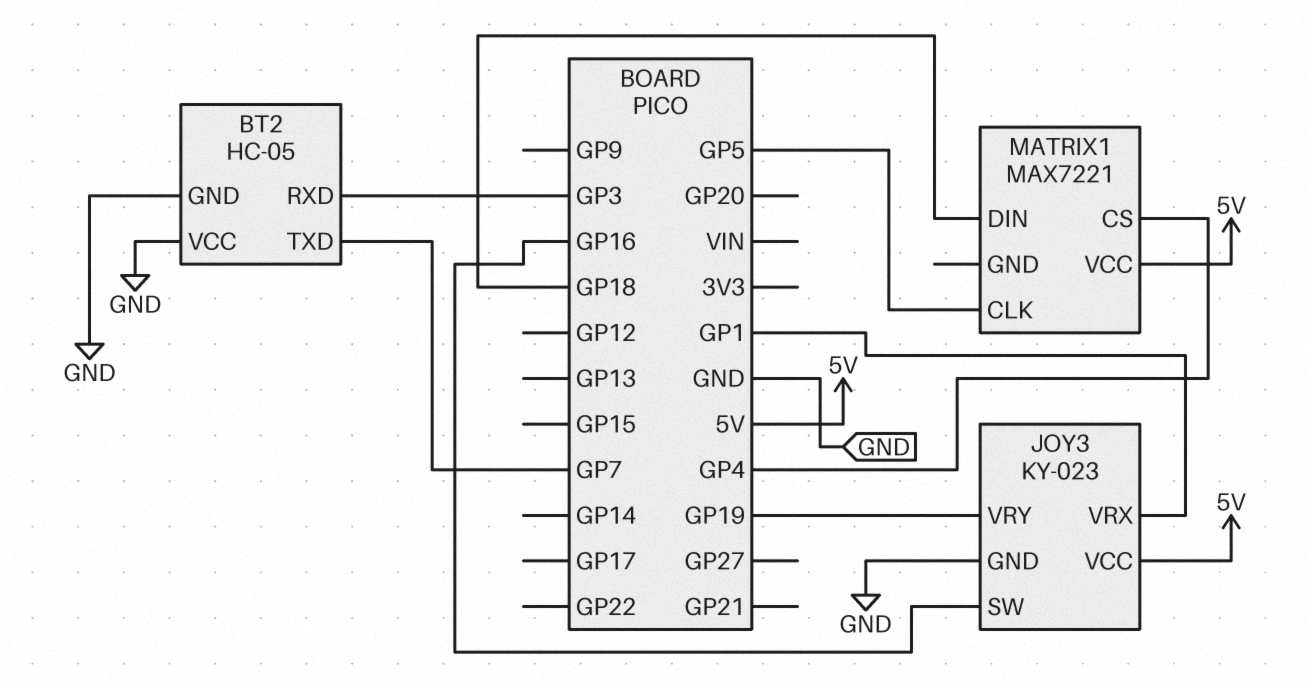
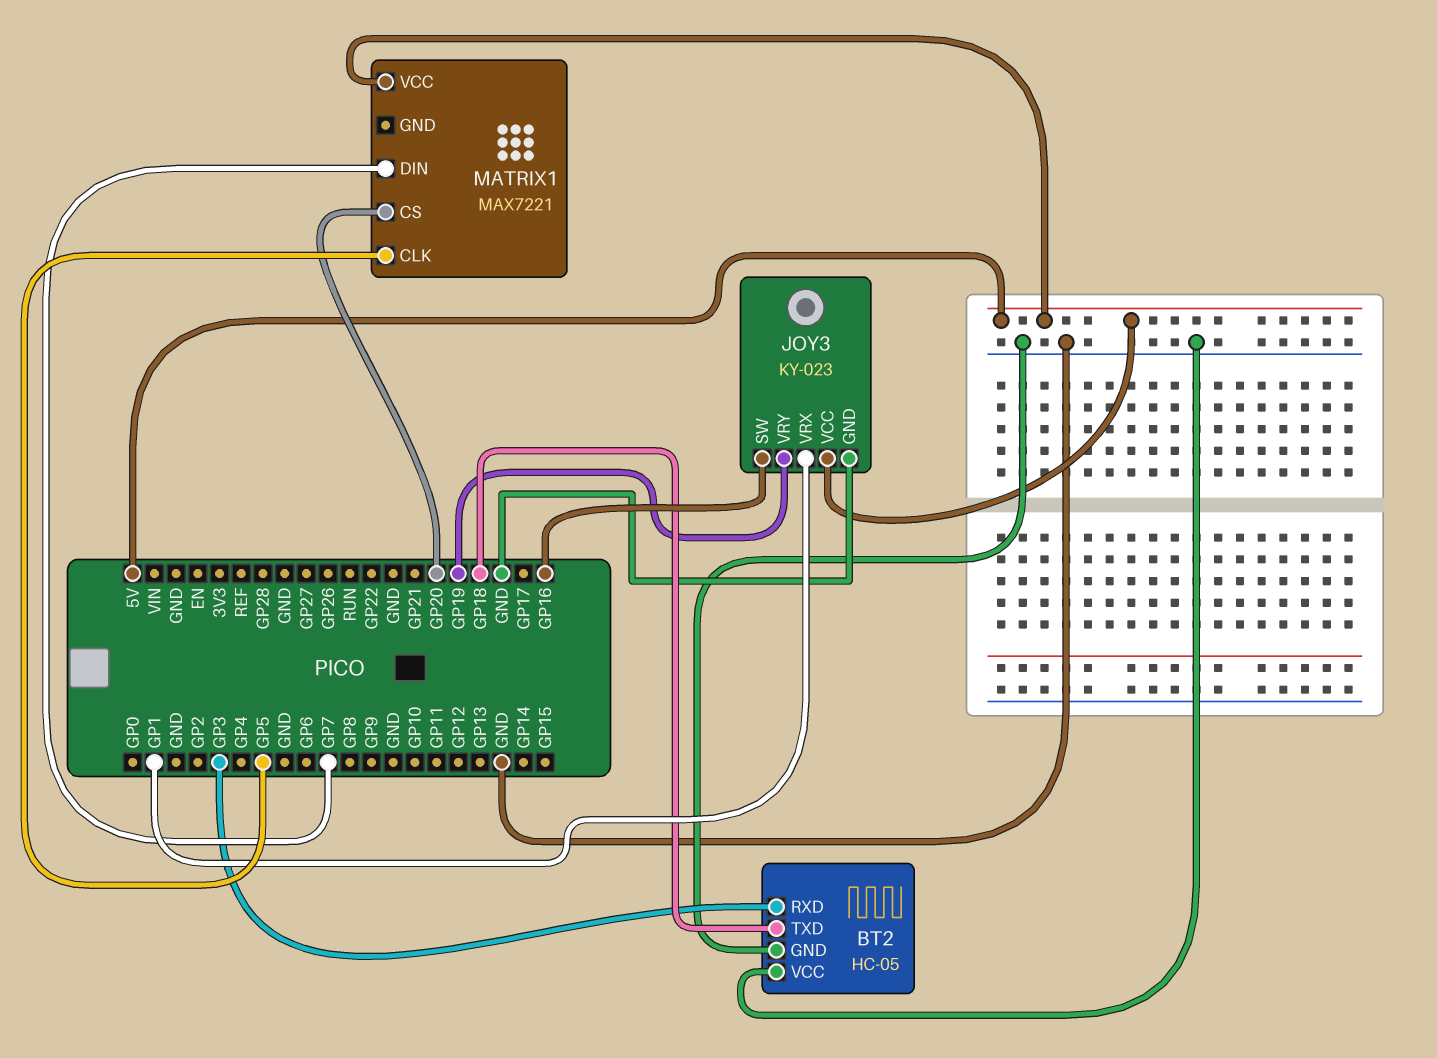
BT2 pin TXD: GP7 -> GP18
MATRIX1 pin CS: GP4 -> GP20
MATRIX1 pin DIN: GP18 -> GP7

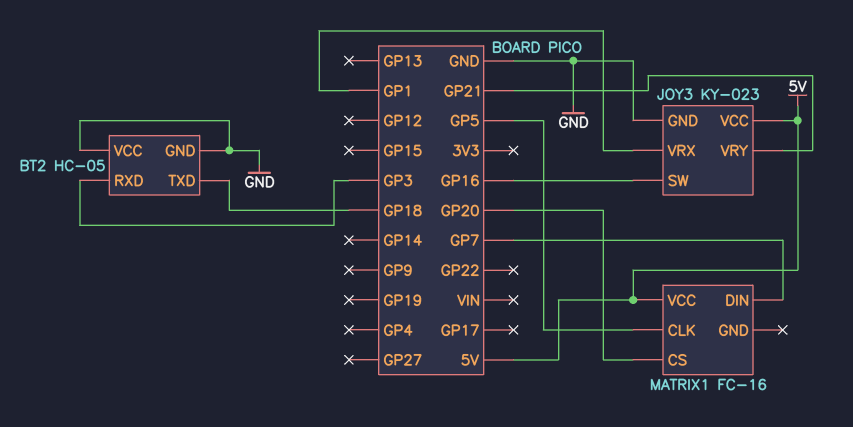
JOY3 pin VRY: GP19 -> GP21
MATRIX1: MAX7221 -> FC-16

